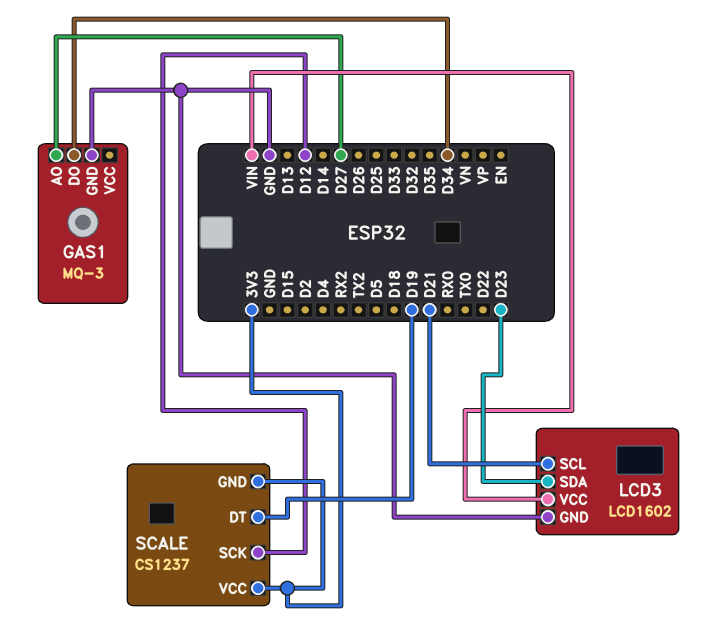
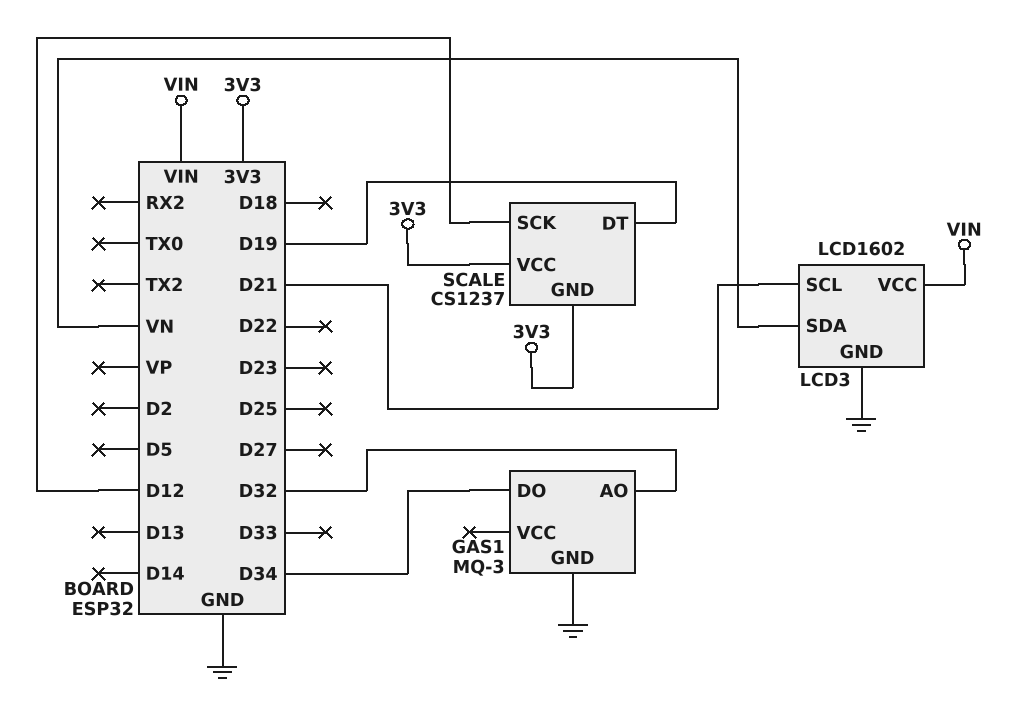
GAS1 pin AO: D27 -> D32
LCD3 pin SDA: D23 -> VN

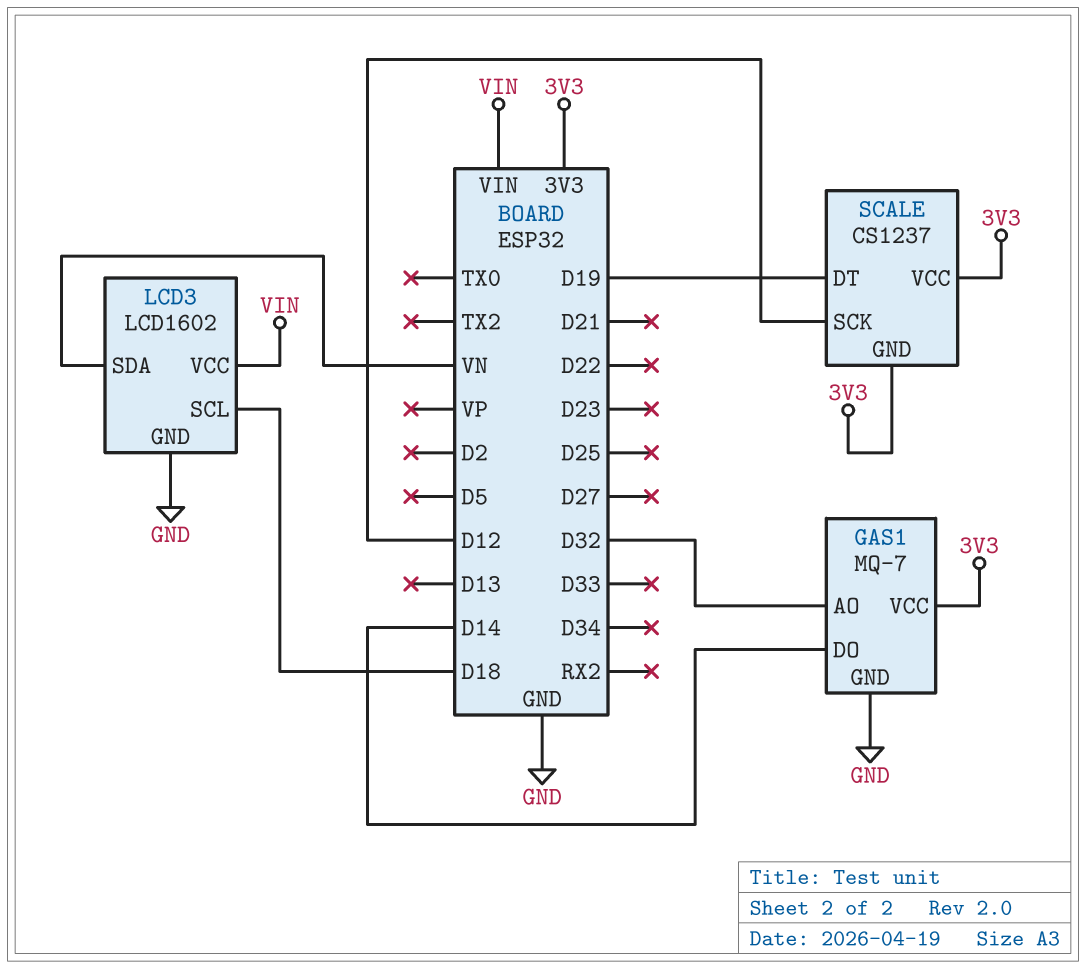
GAS1: MQ-3 -> MQ-7
GAS1 pin DO: D34 -> D14
GAS1 pin VCC: none -> 3V3
LCD3 pin SCL: D21 -> D18

